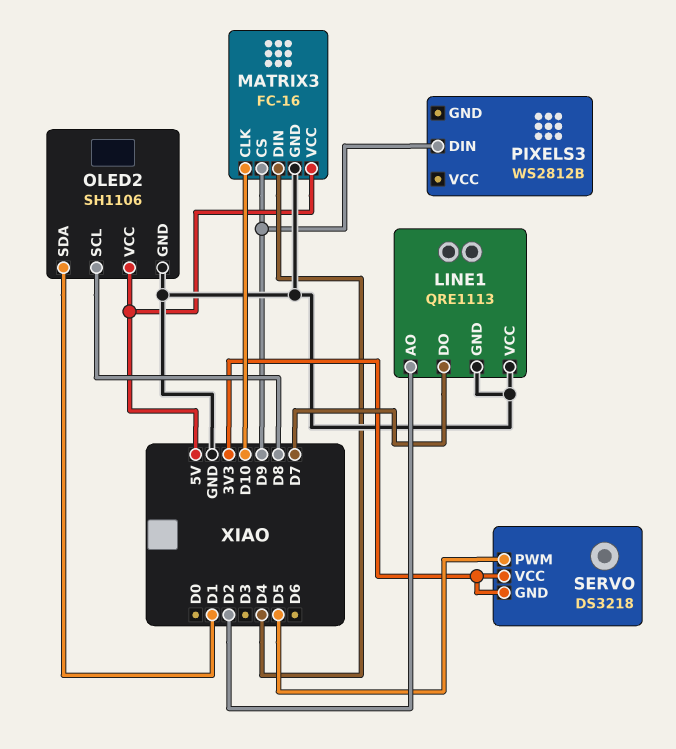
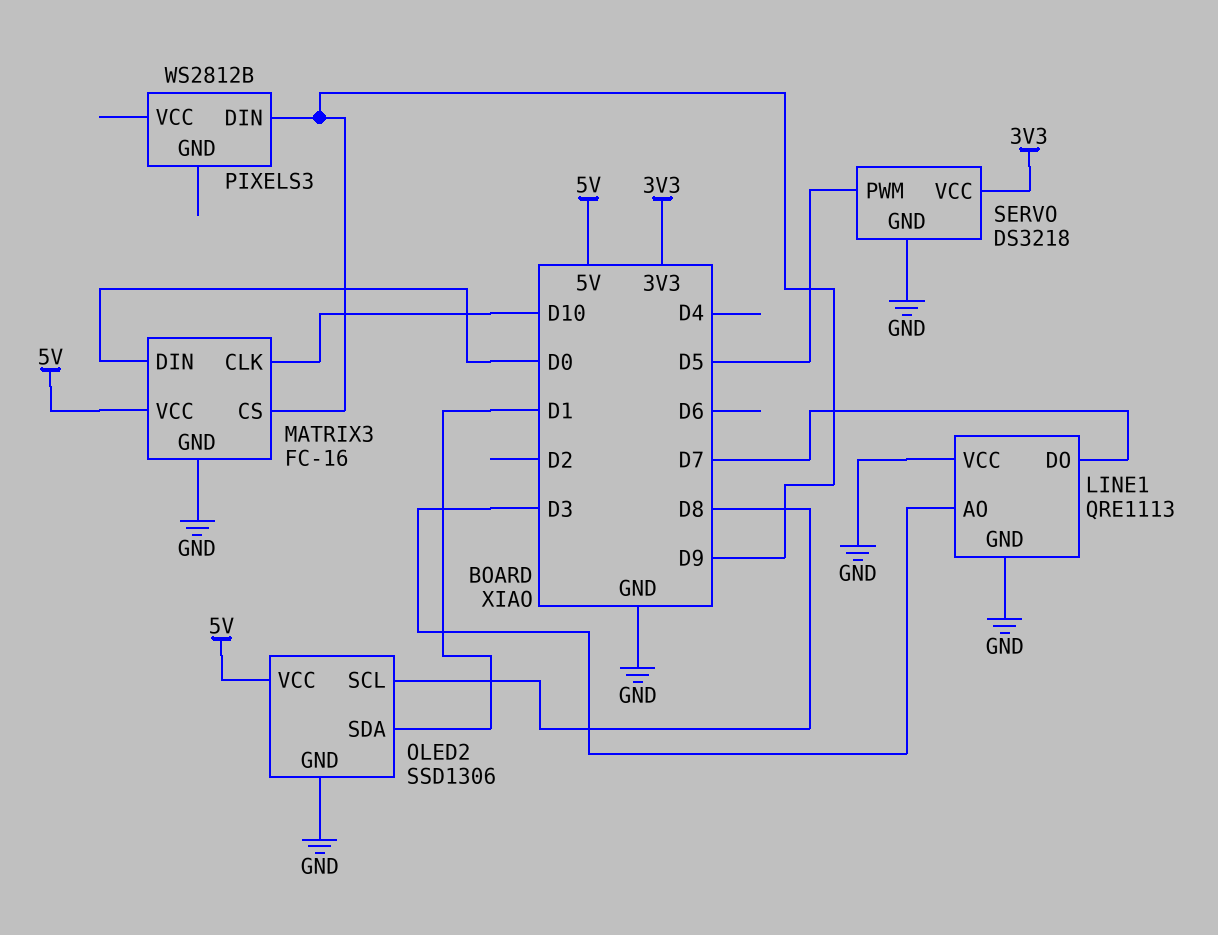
LINE1 pin AO: D2 -> D3
MATRIX3 pin DIN: D4 -> D0
OLED2: SH1106 -> SSD1306
SERVO pin GND: 3V3 -> GND

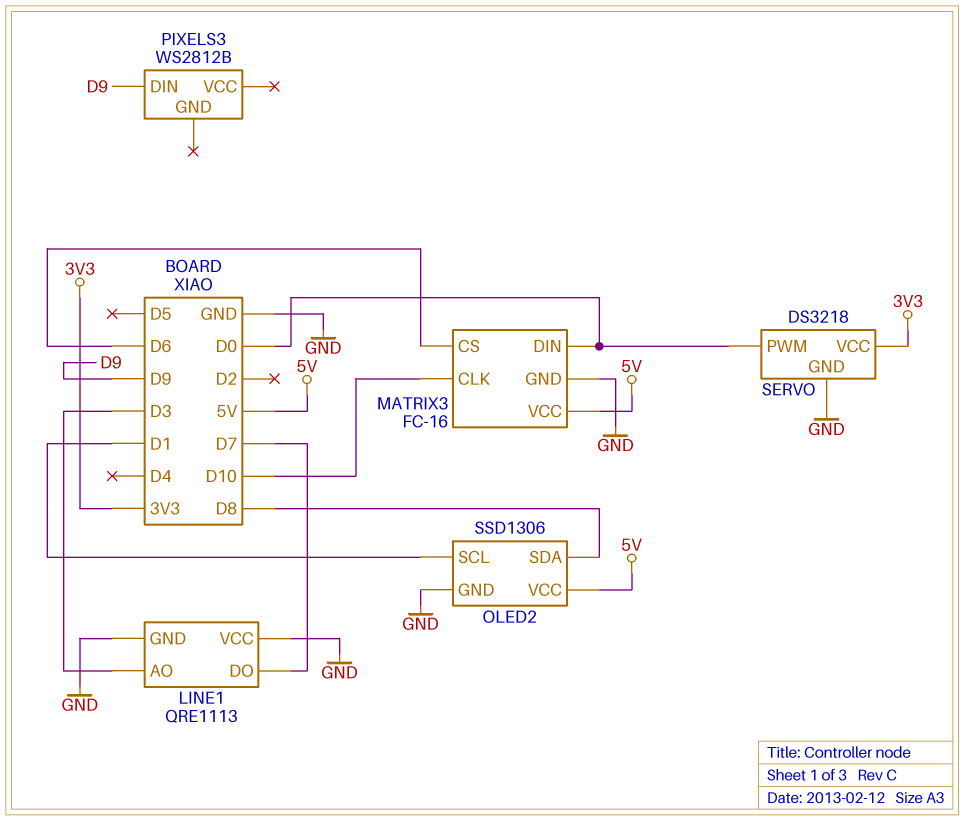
MATRIX3 pin CS: D9 -> D6
OLED2 pin SCL: D8 -> D1
OLED2 pin SDA: D1 -> D8
SERVO pin PWM: D5 -> D0

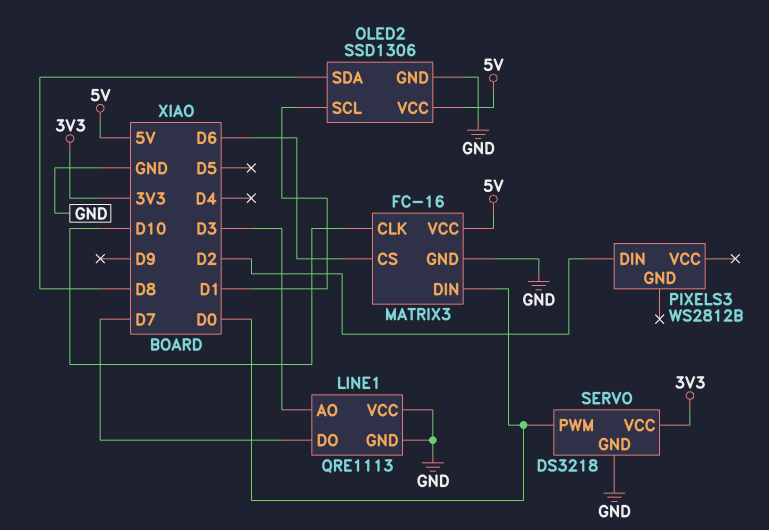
PIXELS3 pin DIN: D9 -> D2

